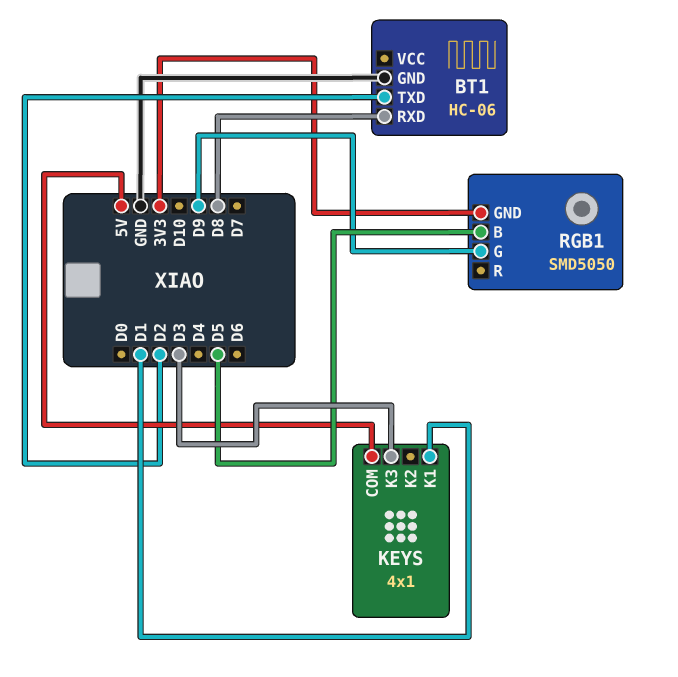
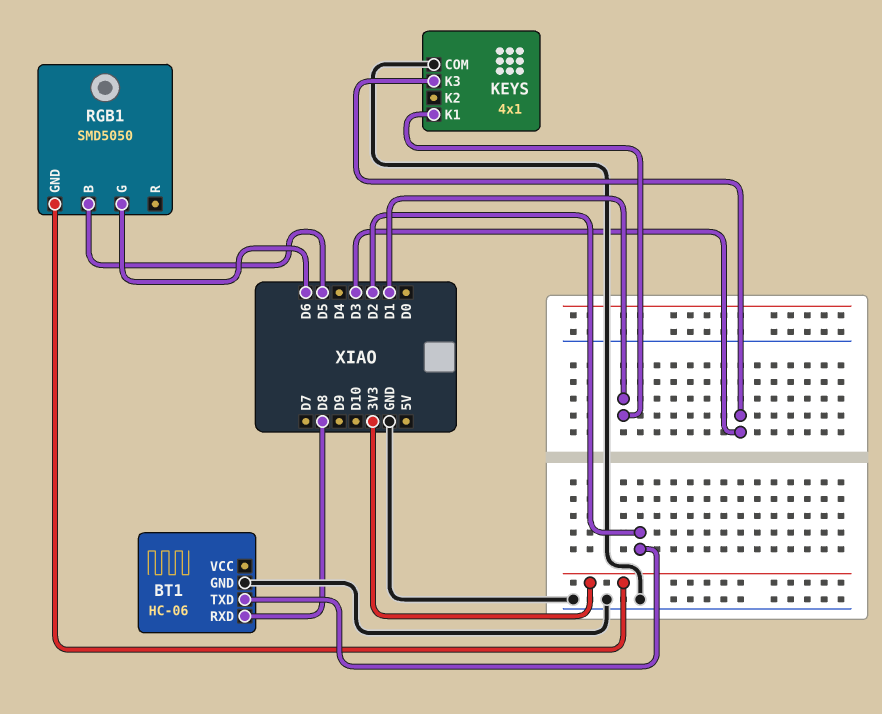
KEYS pin COM: 5V -> GND
RGB1 pin G: D9 -> D6

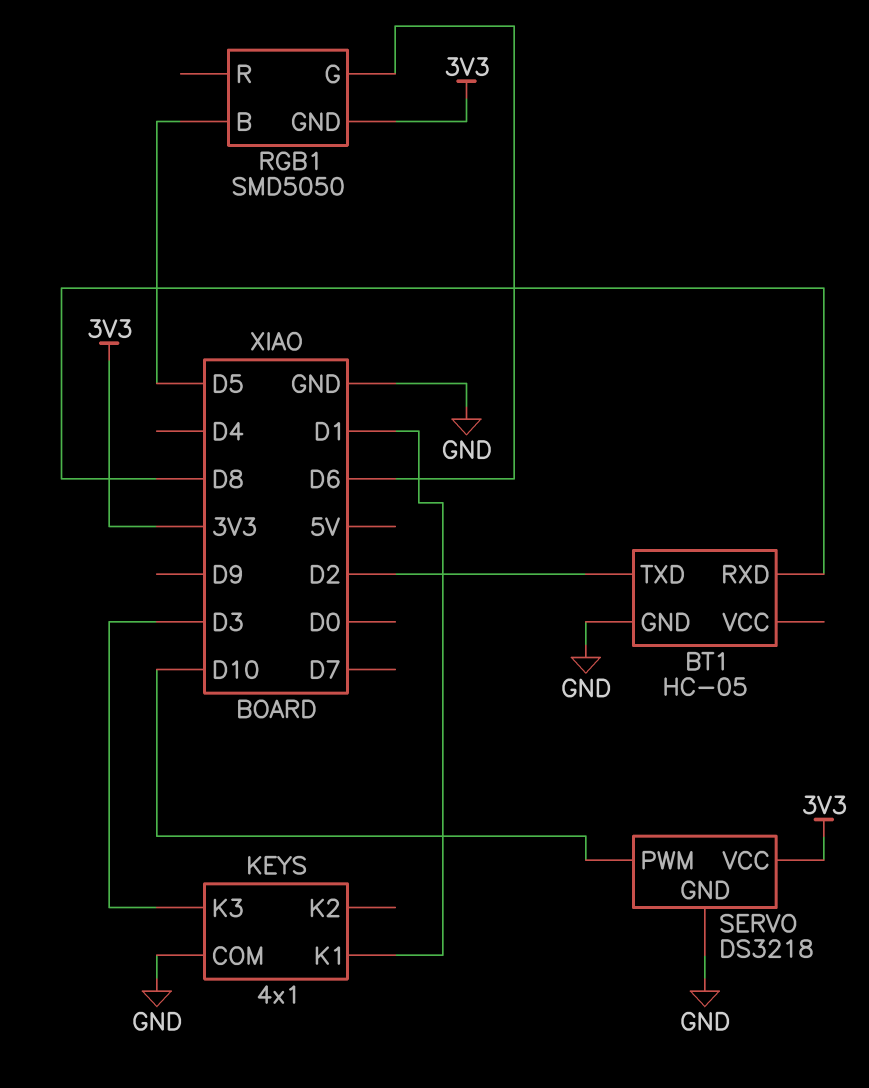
BT1: HC-06 -> HC-05
SERVO: none -> DS3218
SERVO pin GND: none -> GND
SERVO pin PWM: none -> D10
SERVO pin VCC: none -> 3V3

